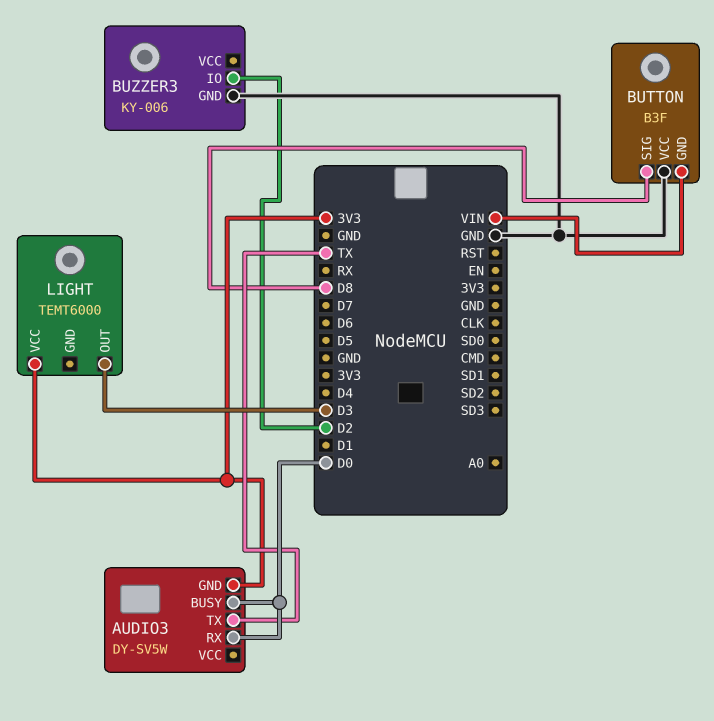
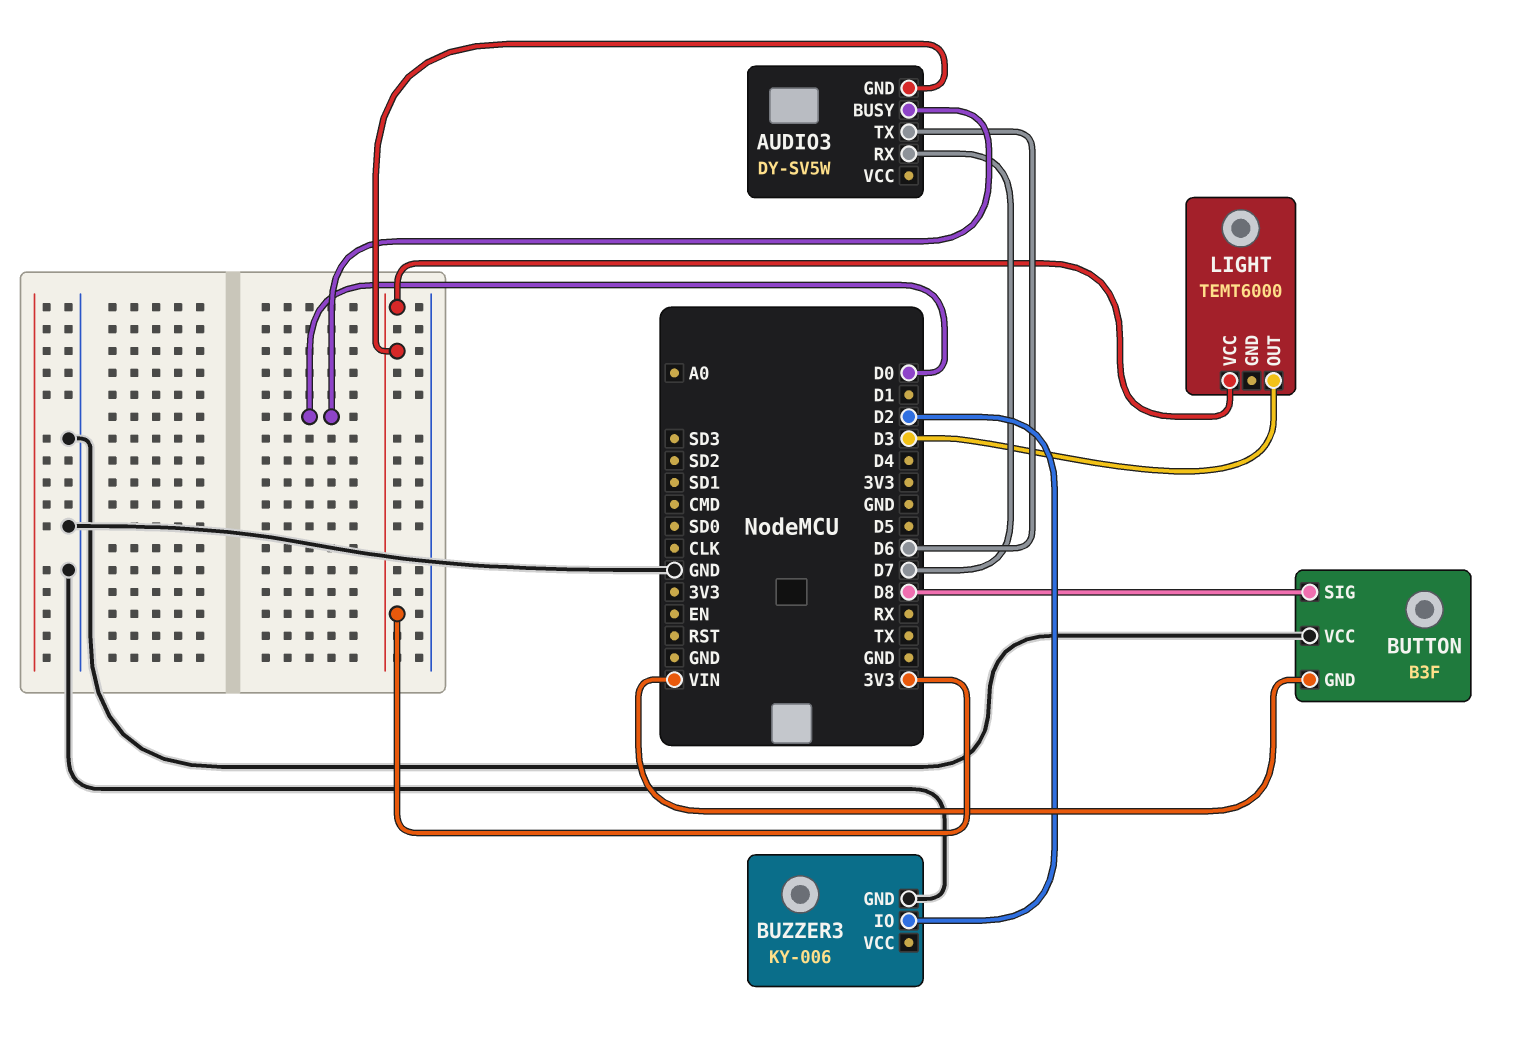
AUDIO3 pin RX: D0 -> D7
AUDIO3 pin TX: TX -> D6

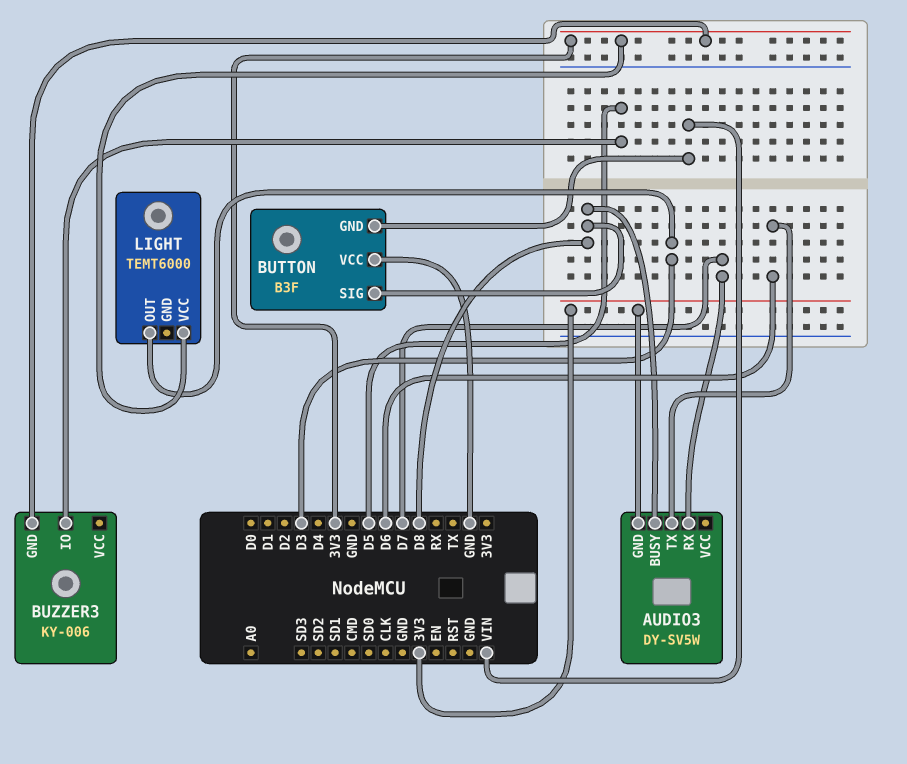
AUDIO3 pin BUSY: D0 -> D8
BUZZER3 pin GND: GND -> 3V3
BUZZER3 pin IO: D2 -> D5

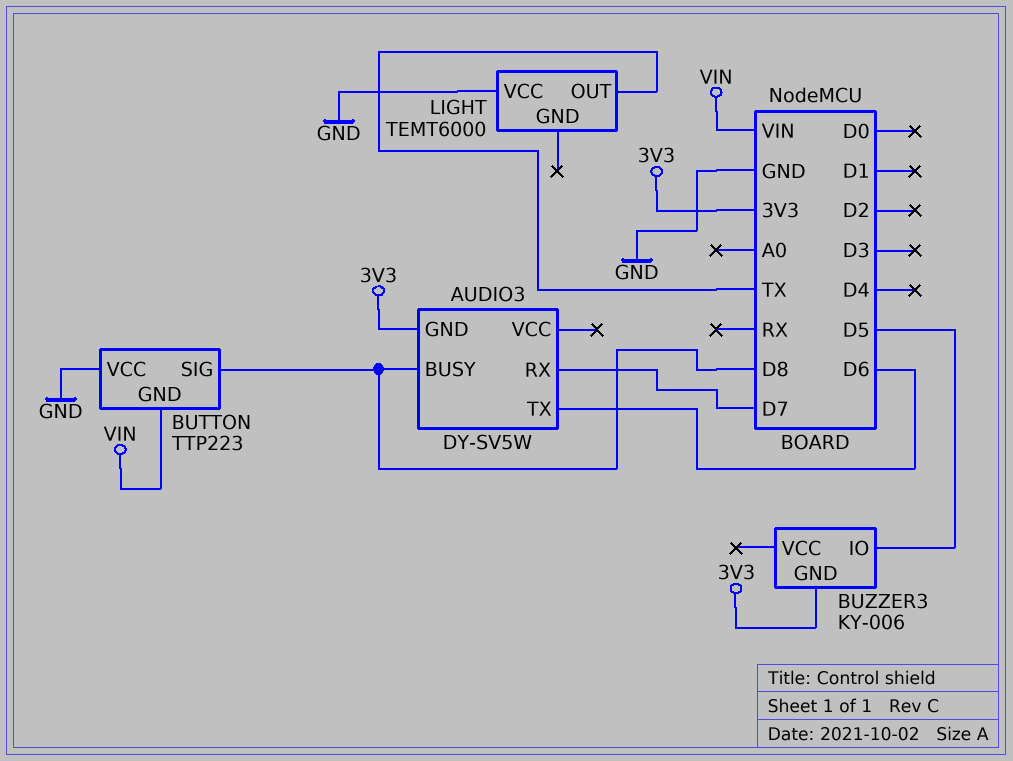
BUTTON: B3F -> TTP223
LIGHT pin OUT: D3 -> TX
LIGHT pin VCC: 3V3 -> GND

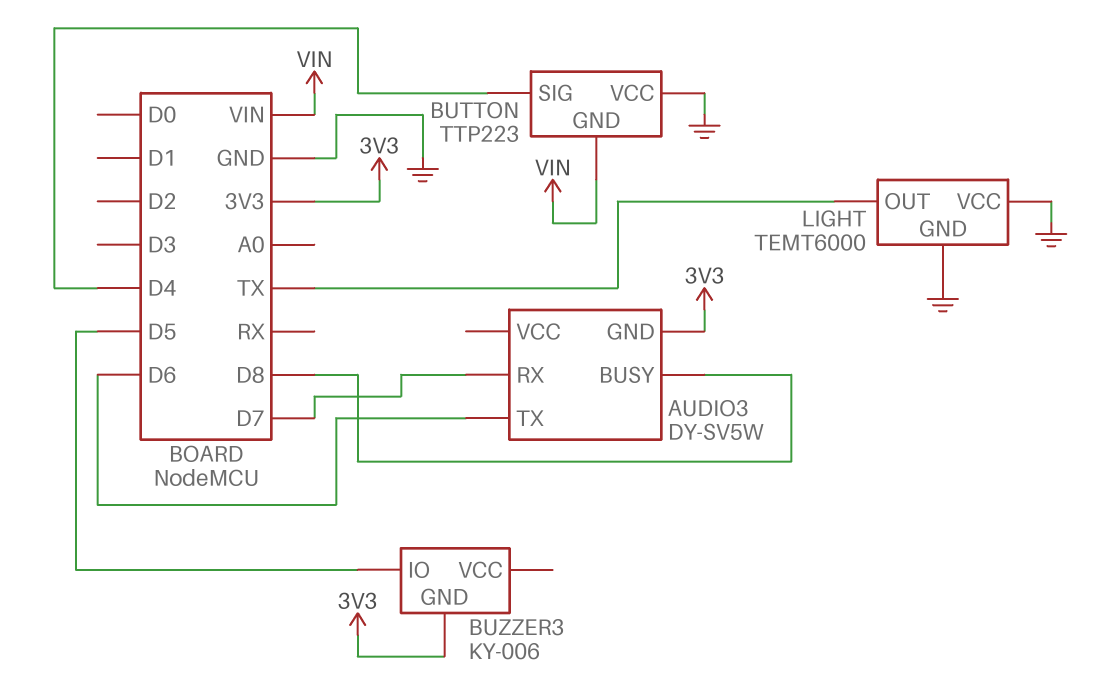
BUTTON pin SIG: D8 -> D4
LIGHT pin GND: none -> GND

